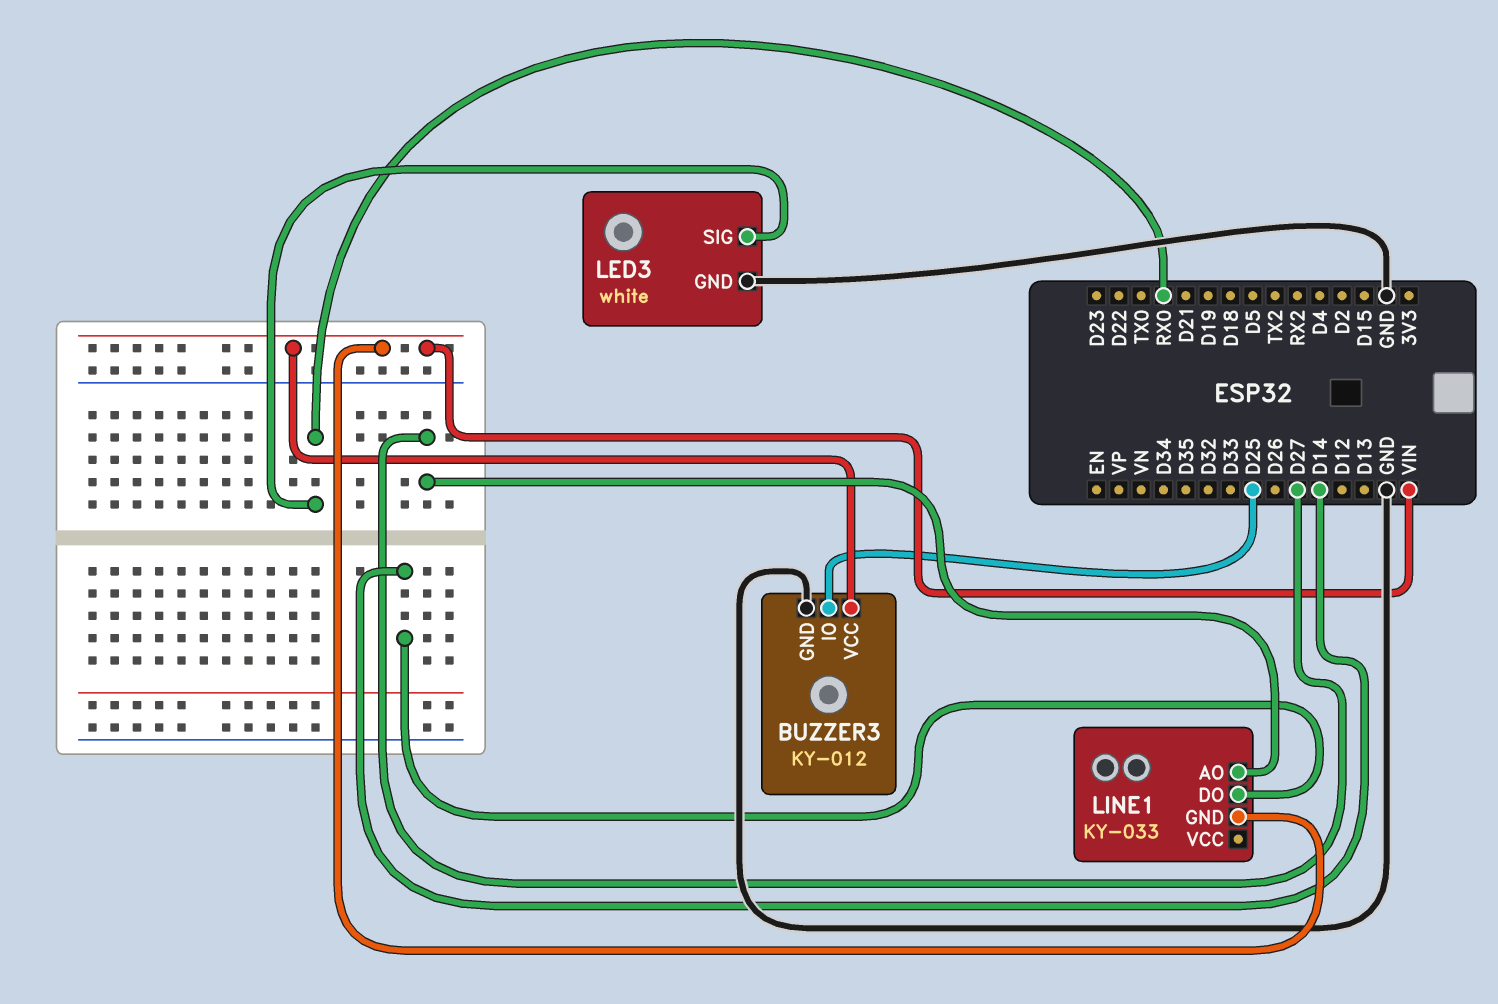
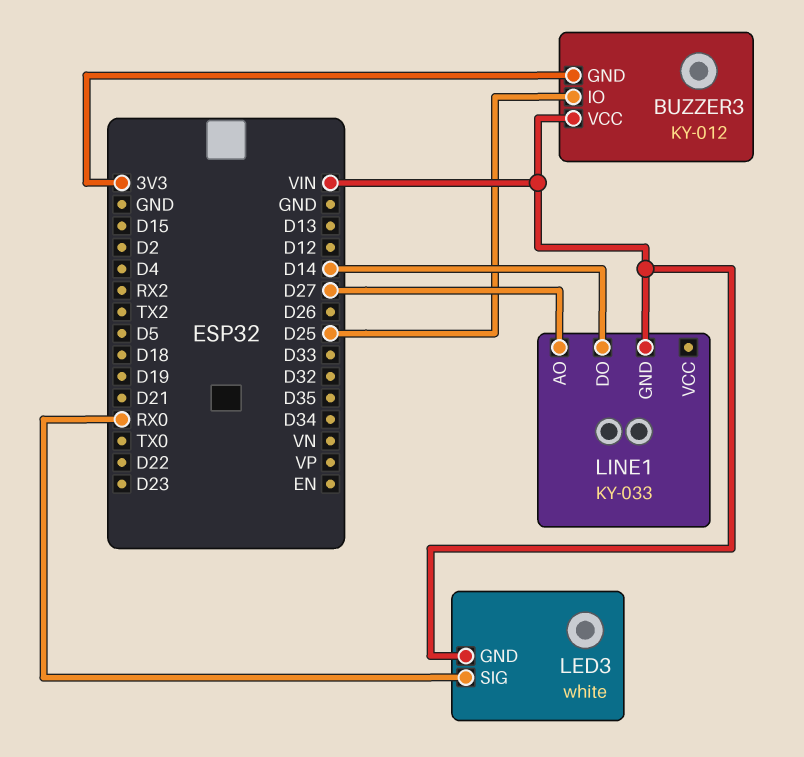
BUZZER3 pin GND: GND -> 3V3
LED3 pin GND: GND -> VIN

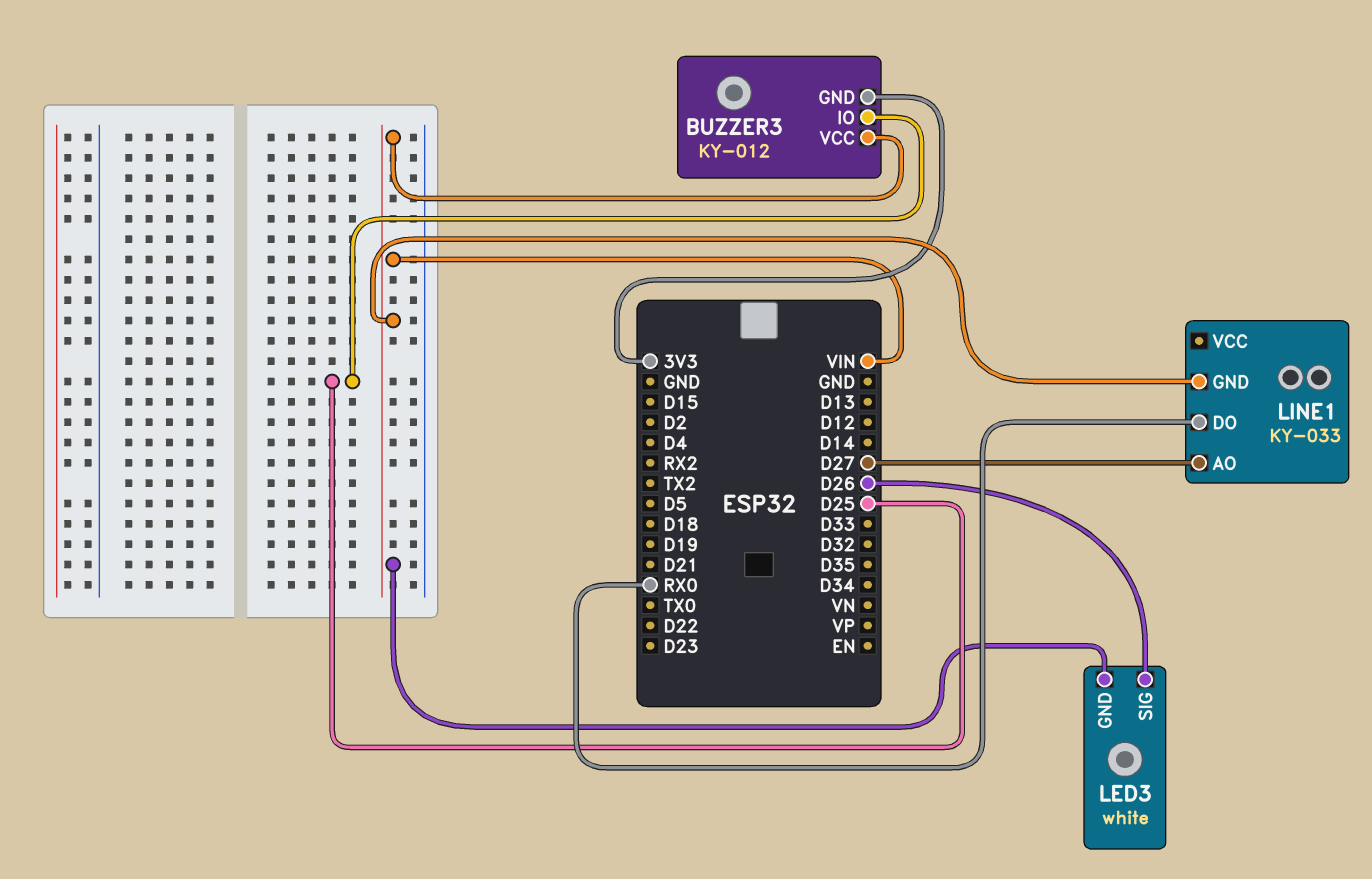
LED3 pin SIG: RX0 -> D26
LINE1 pin DO: D14 -> RX0

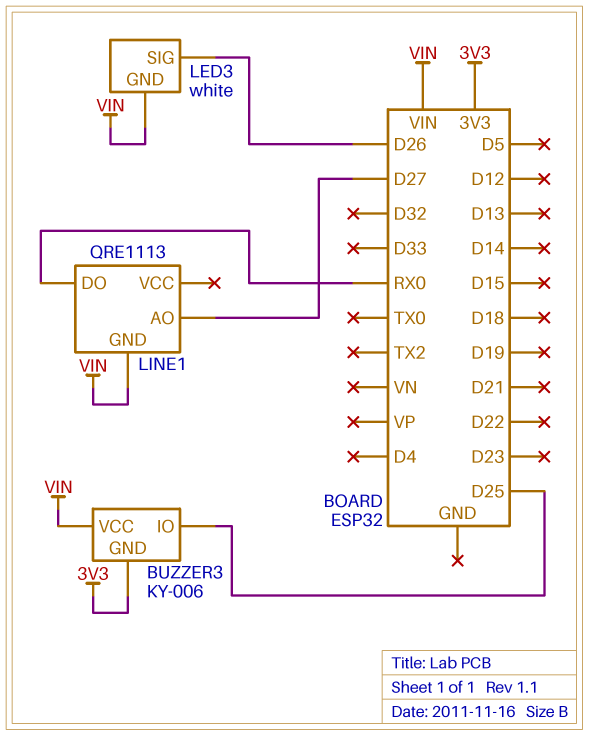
BUZZER3: KY-012 -> KY-006
LINE1: KY-033 -> QRE1113

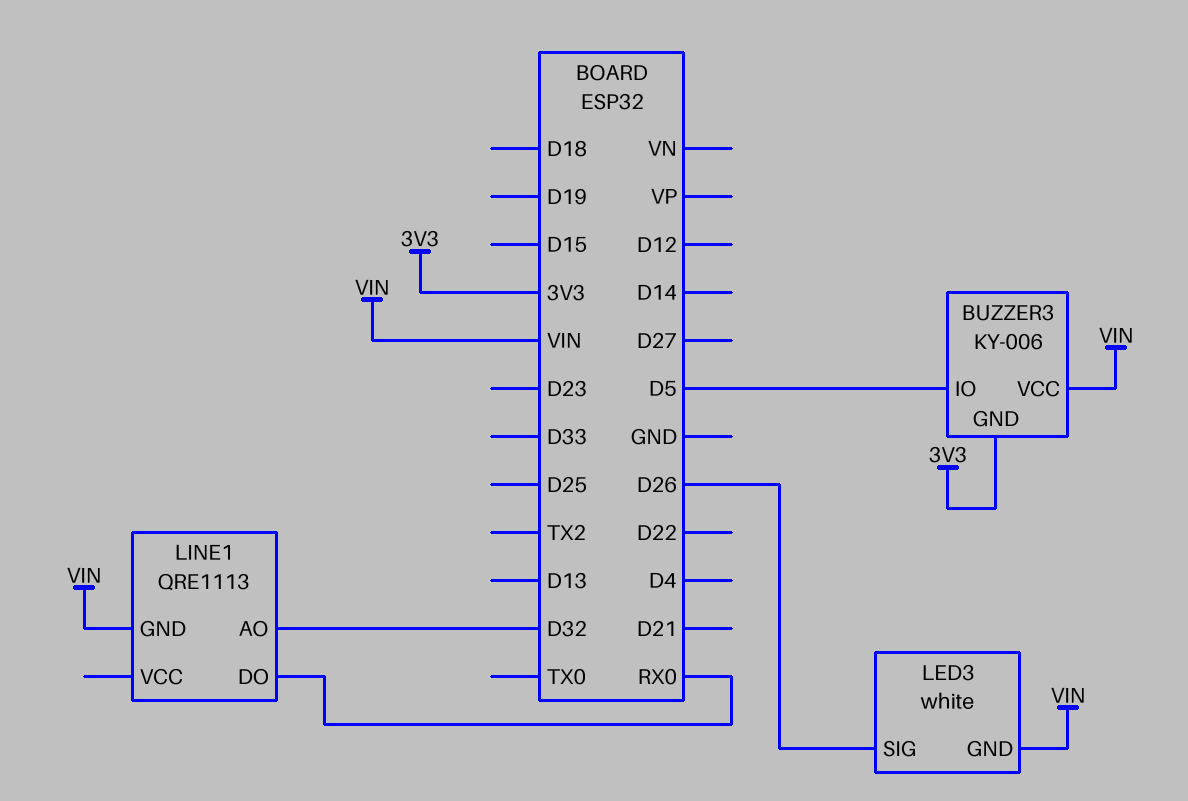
BUZZER3 pin IO: D25 -> D5
LINE1 pin AO: D27 -> D32

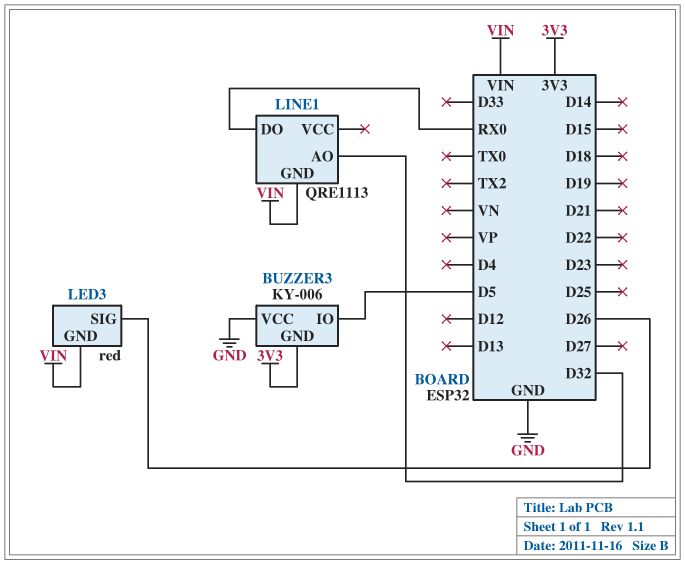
BUZZER3 pin VCC: VIN -> GND
LED3: white -> red

